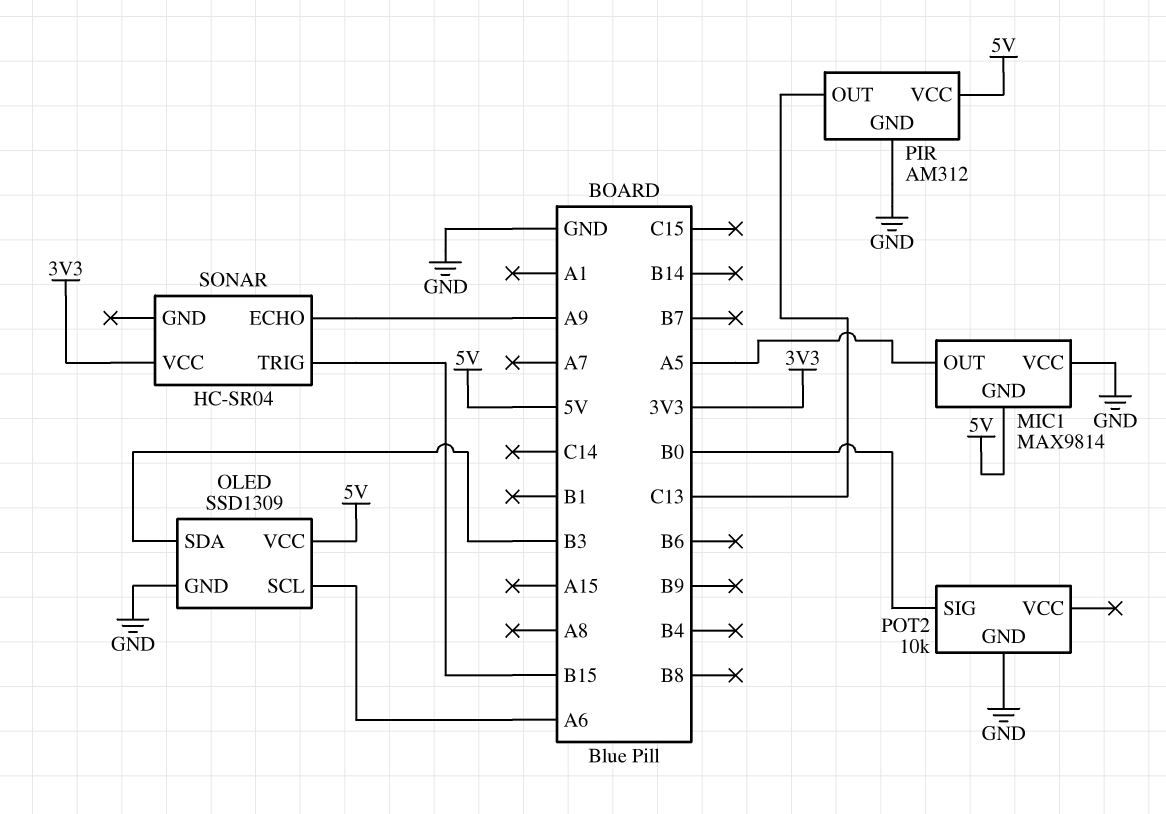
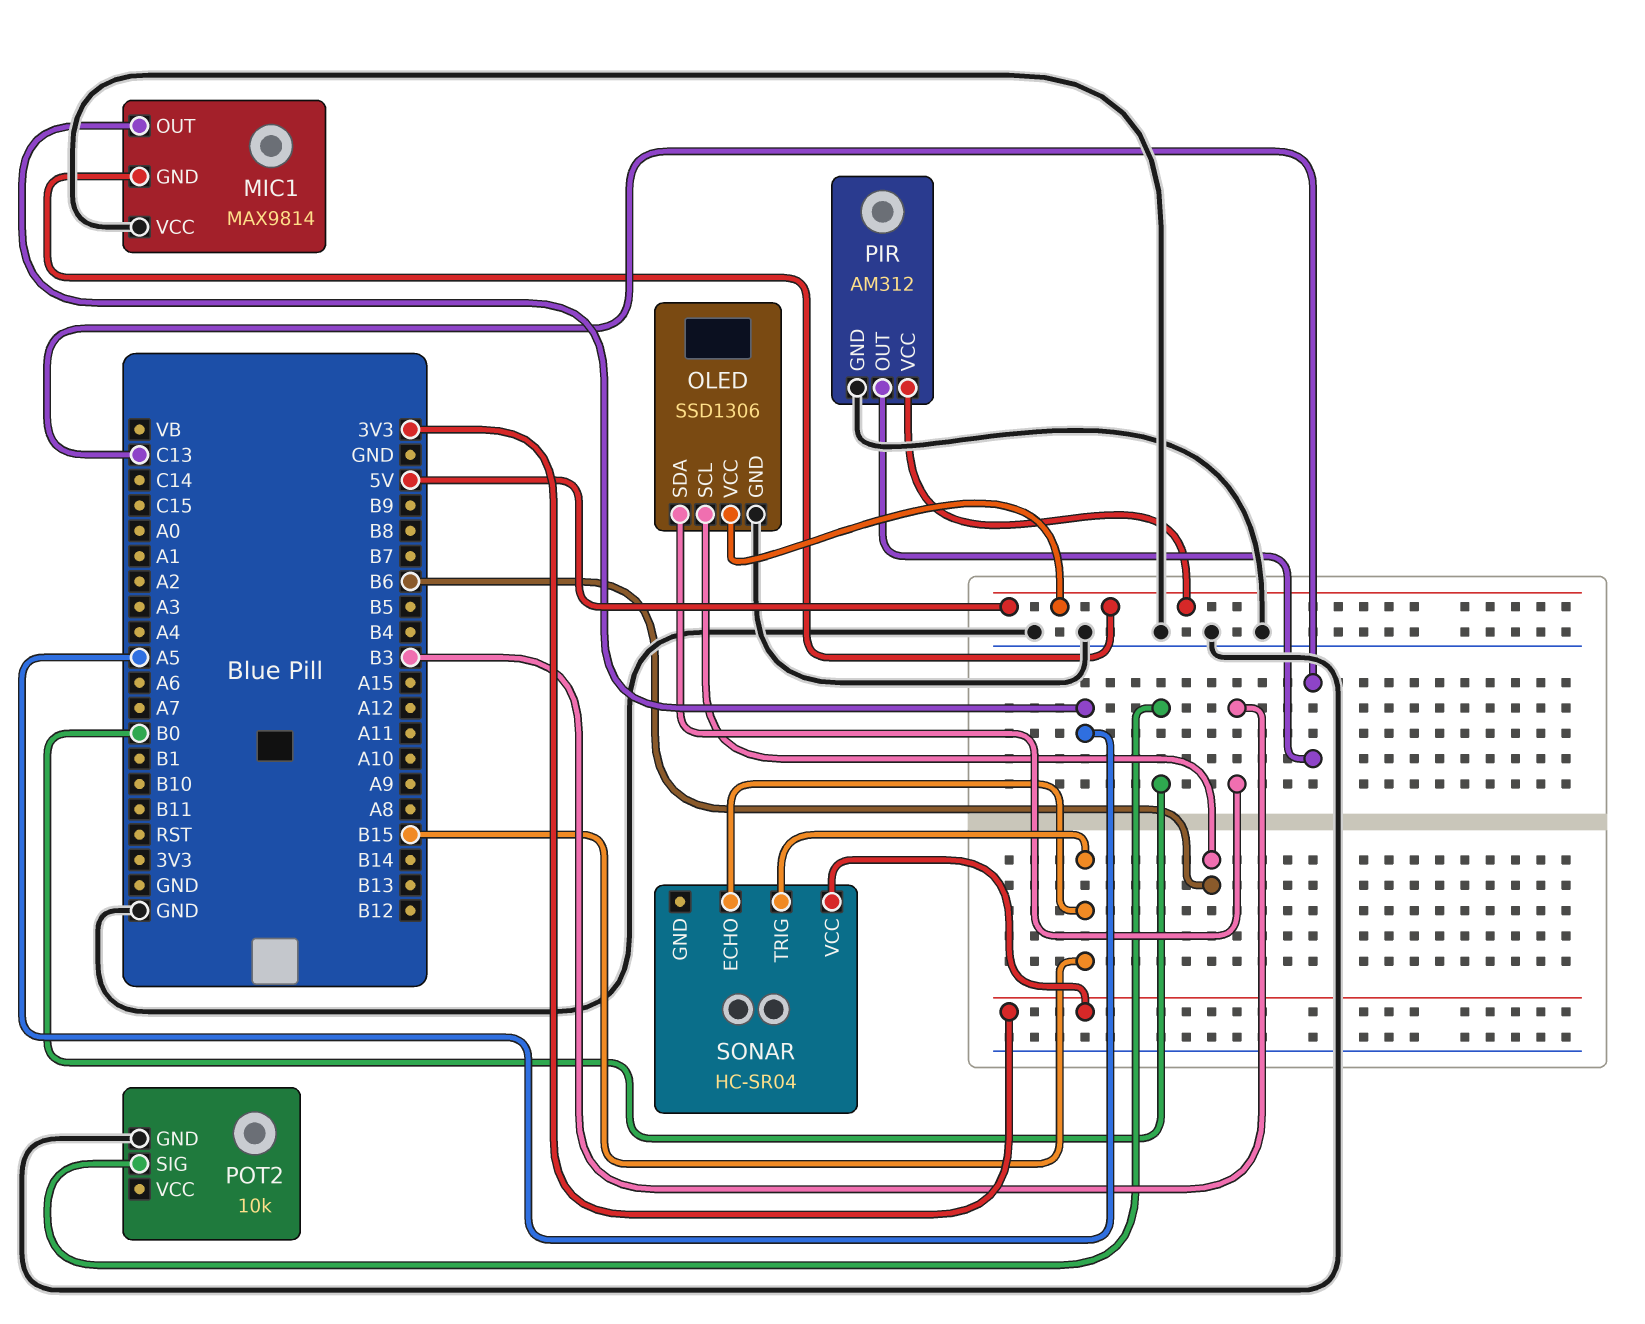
OLED: SSD1309 -> SSD1306
OLED pin SCL: A6 -> B6
SONAR pin ECHO: A9 -> B15

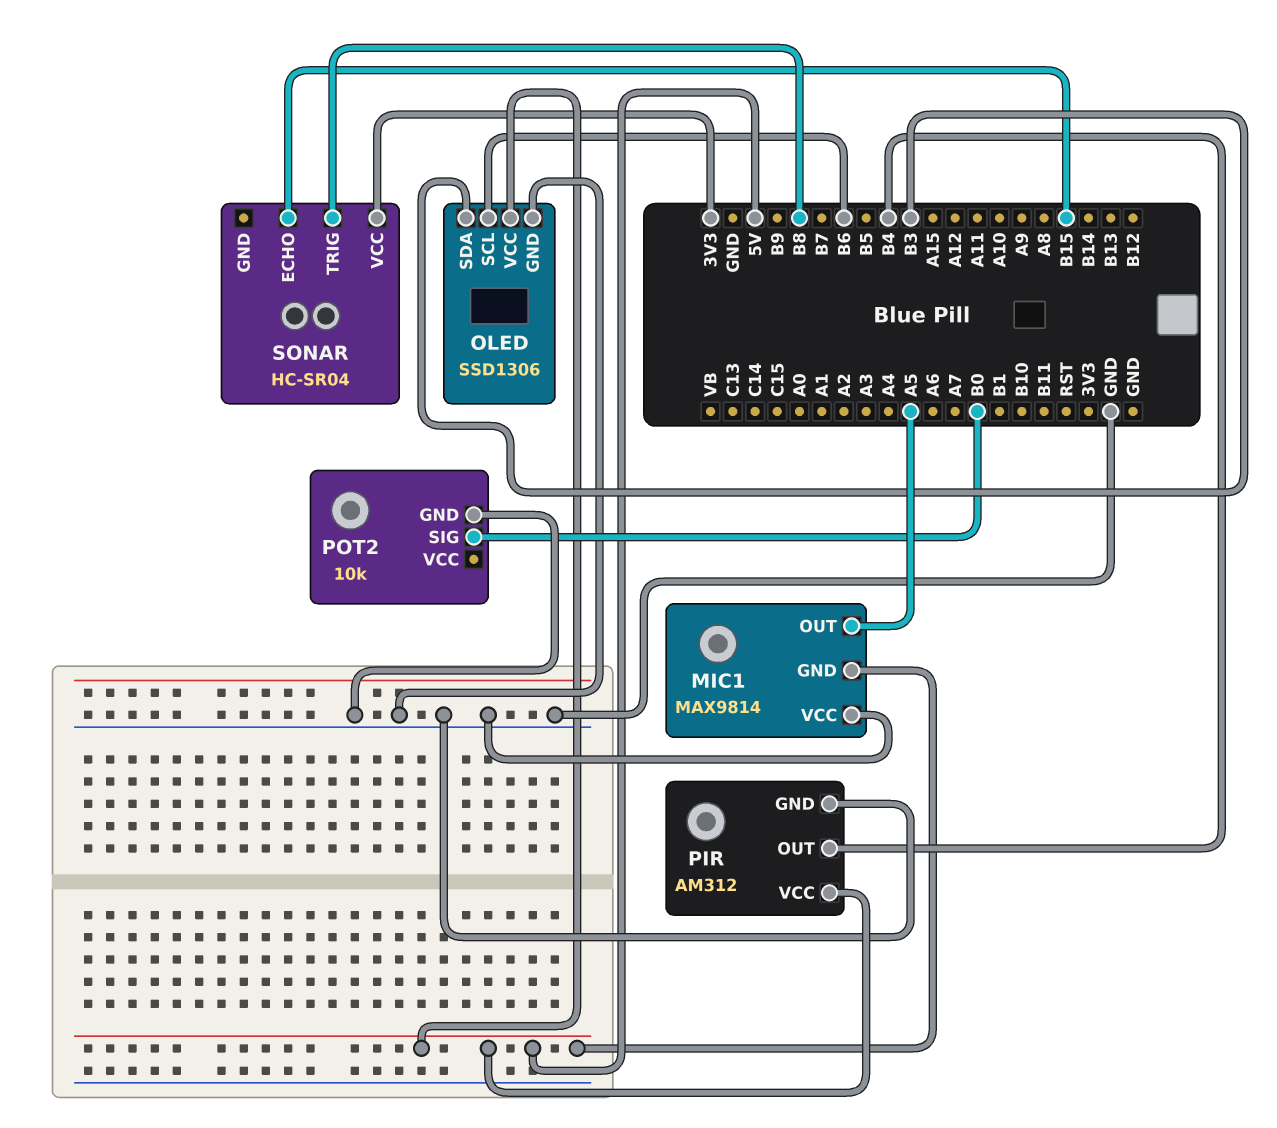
PIR pin OUT: C13 -> B4
SONAR pin TRIG: B15 -> B8

